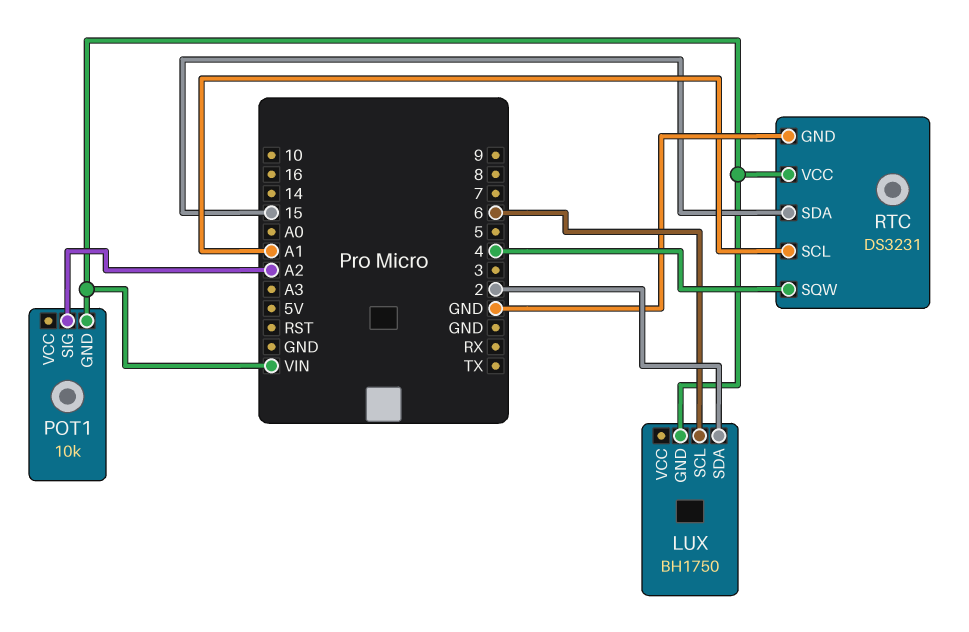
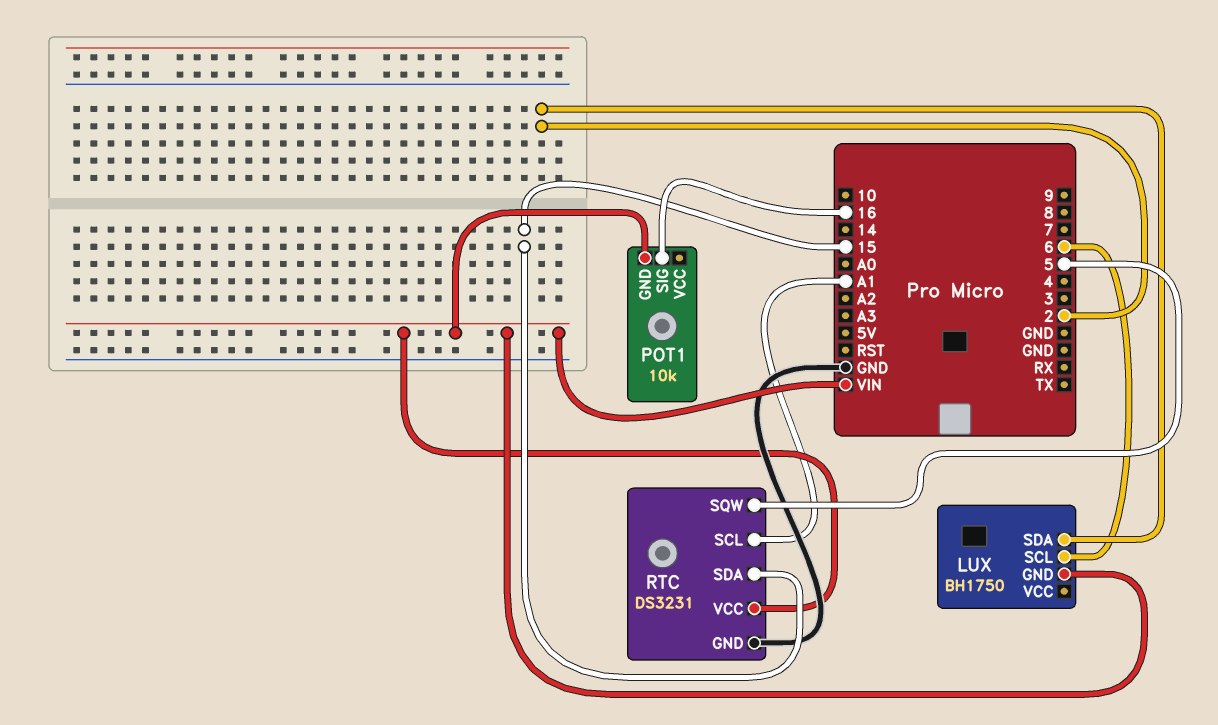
POT1 pin SIG: A2 -> 16
RTC pin SQW: 4 -> 5

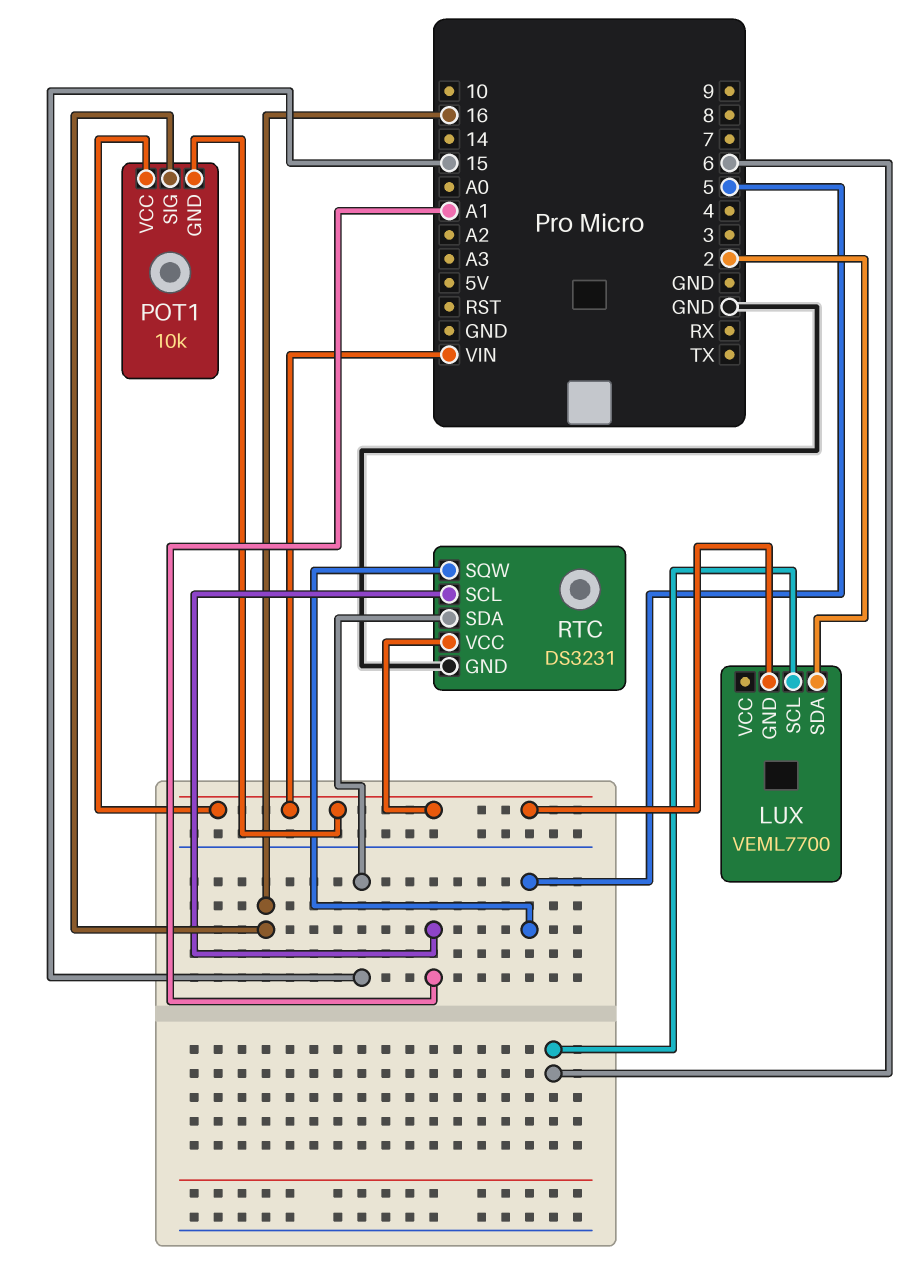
LUX: BH1750 -> VEML7700
POT1 pin VCC: none -> VIN

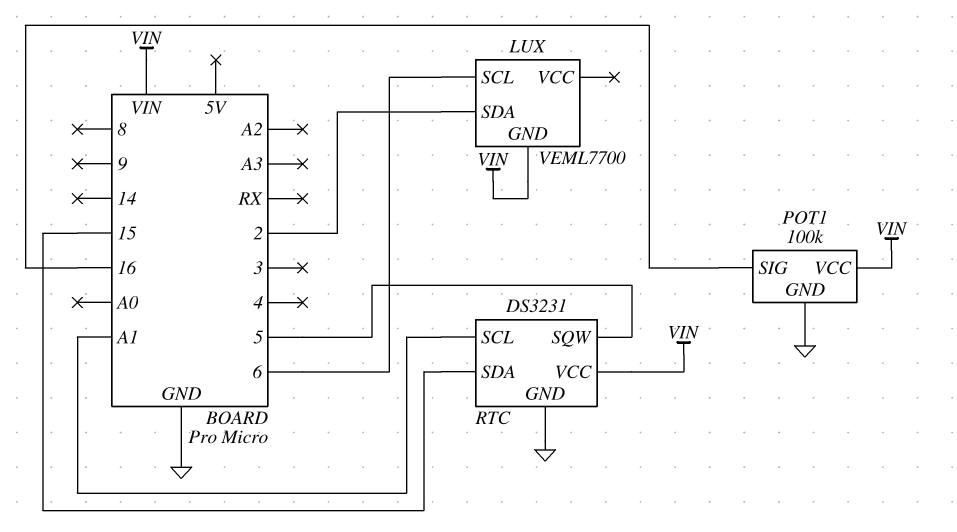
POT1: 10k -> 100k
POT1 pin GND: VIN -> GND

